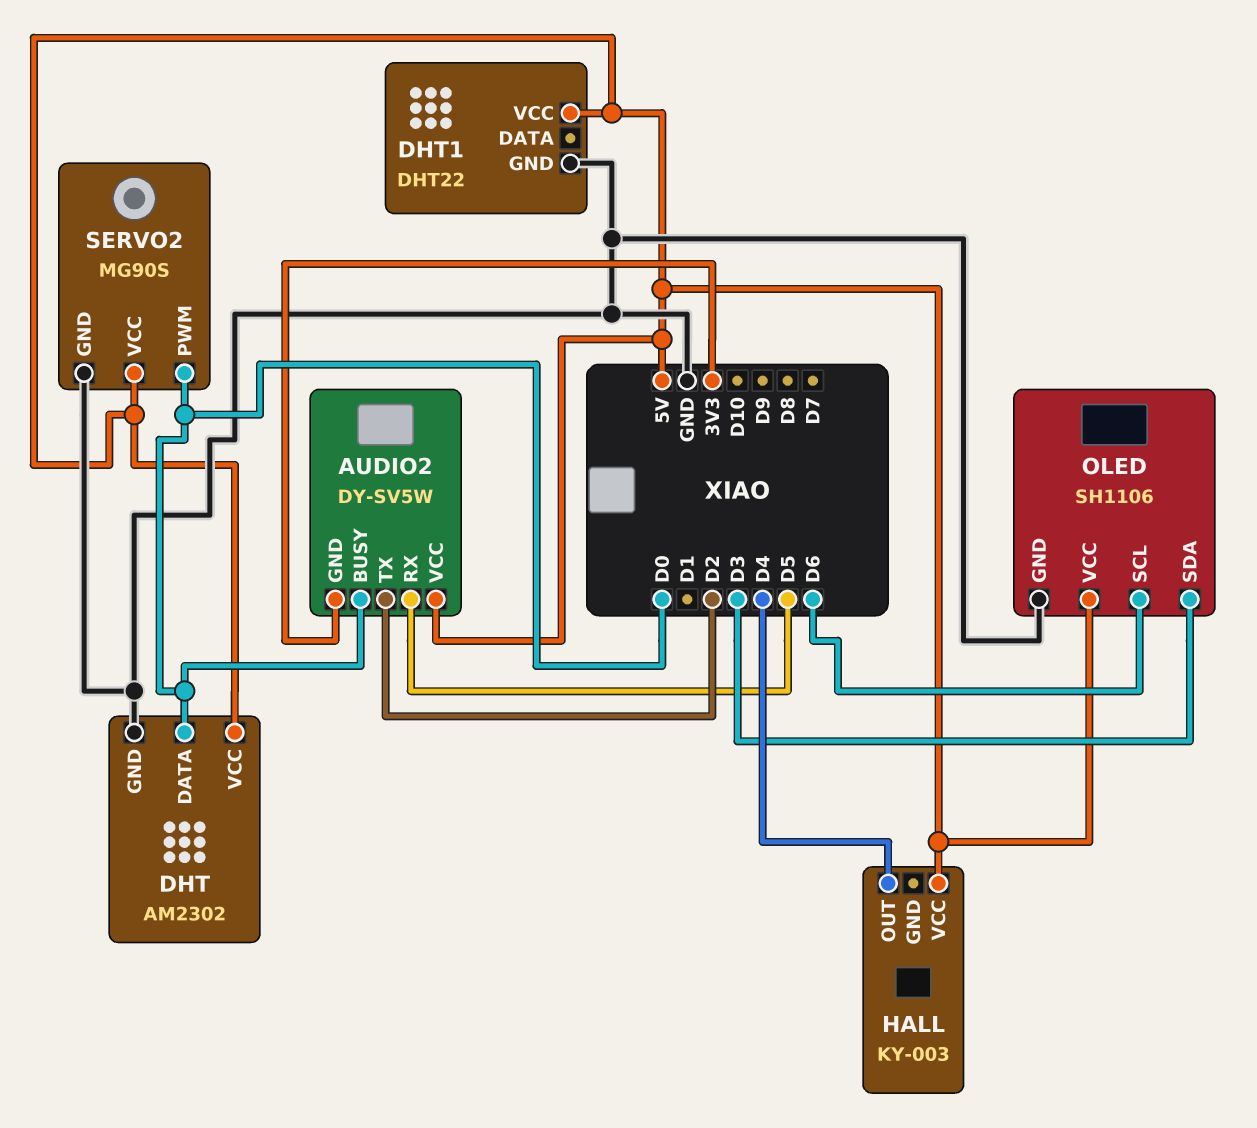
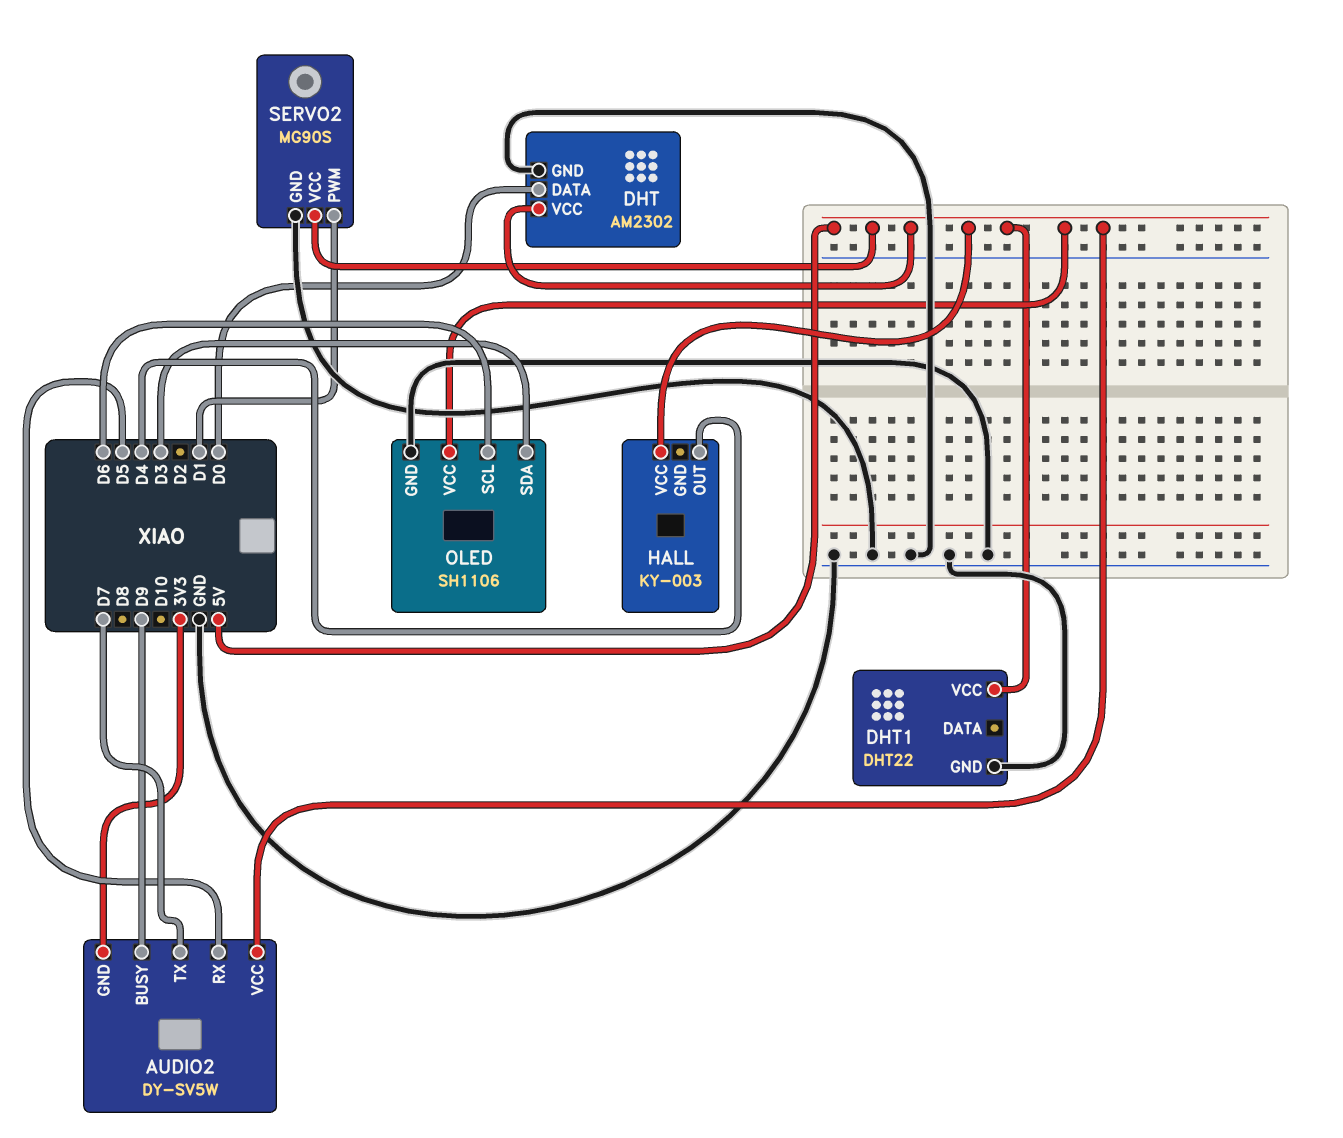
AUDIO2 pin BUSY: D0 -> D9
AUDIO2 pin TX: D2 -> D7
SERVO2 pin PWM: D0 -> D1

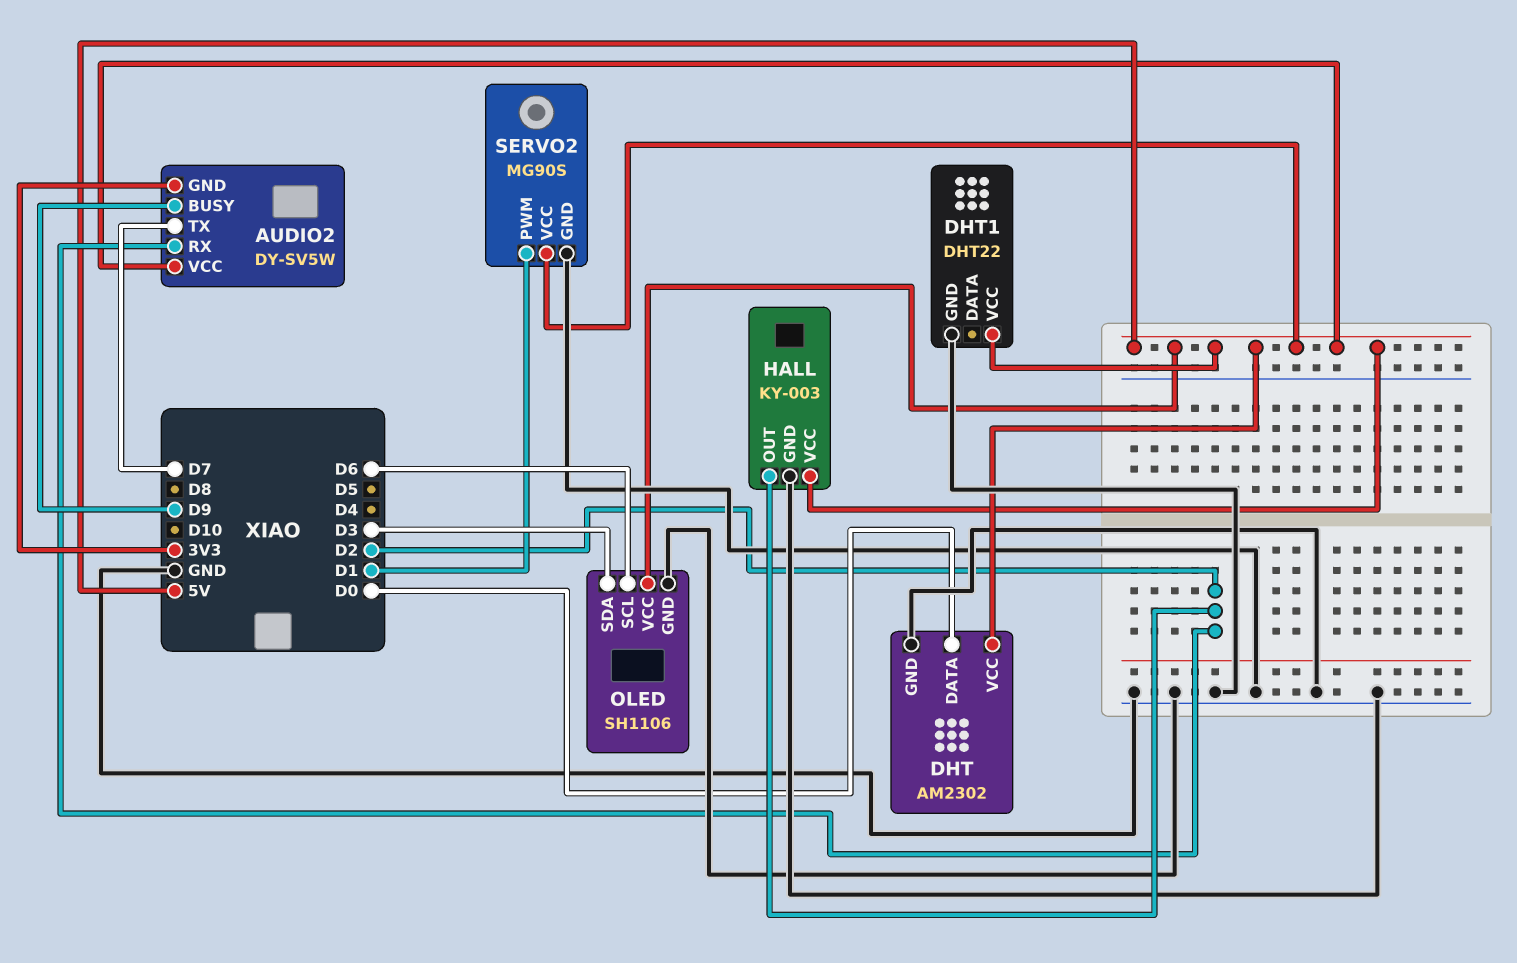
AUDIO2 pin RX: D5 -> D2
HALL pin GND: none -> GND
HALL pin OUT: D4 -> D2

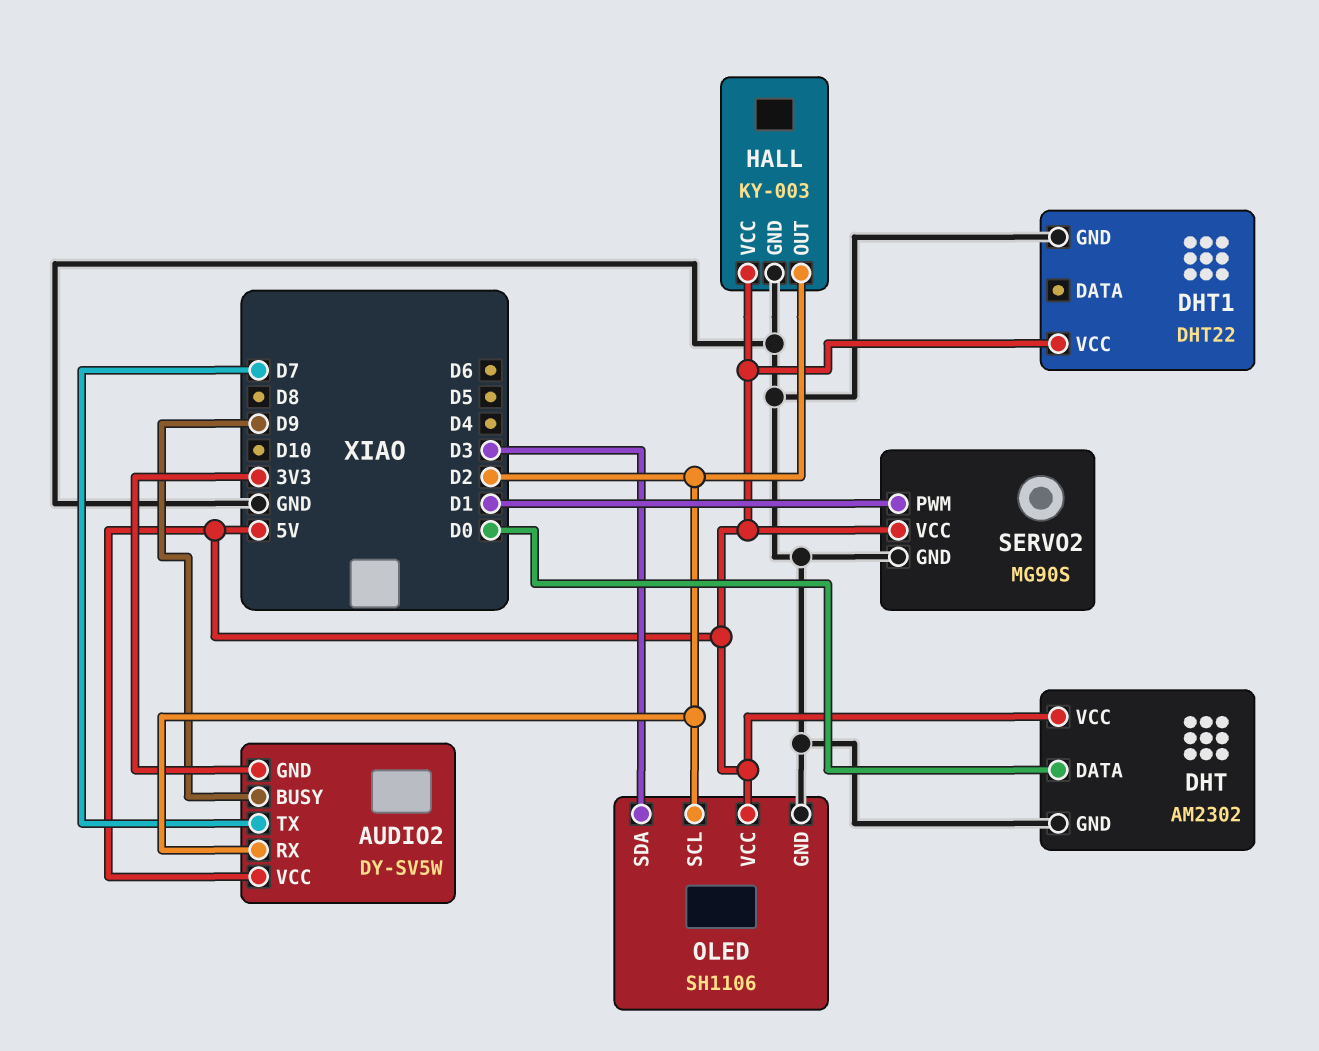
OLED pin SCL: D6 -> D2

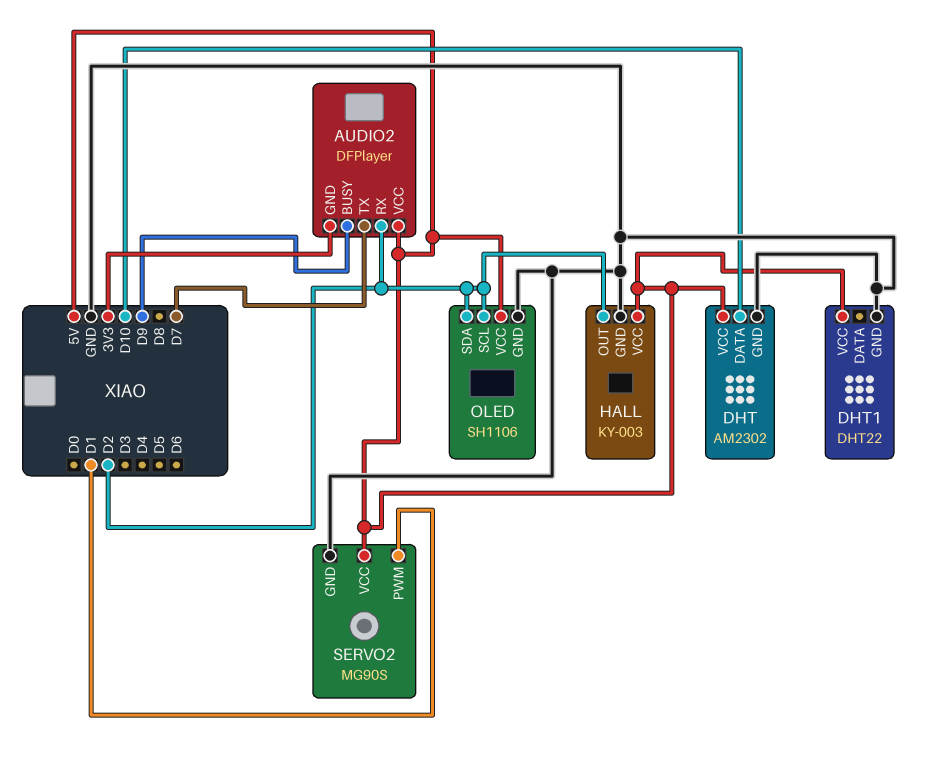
AUDIO2: DY-SV5W -> DFPlayer
DHT pin DATA: D0 -> D10
OLED pin SDA: D3 -> D2

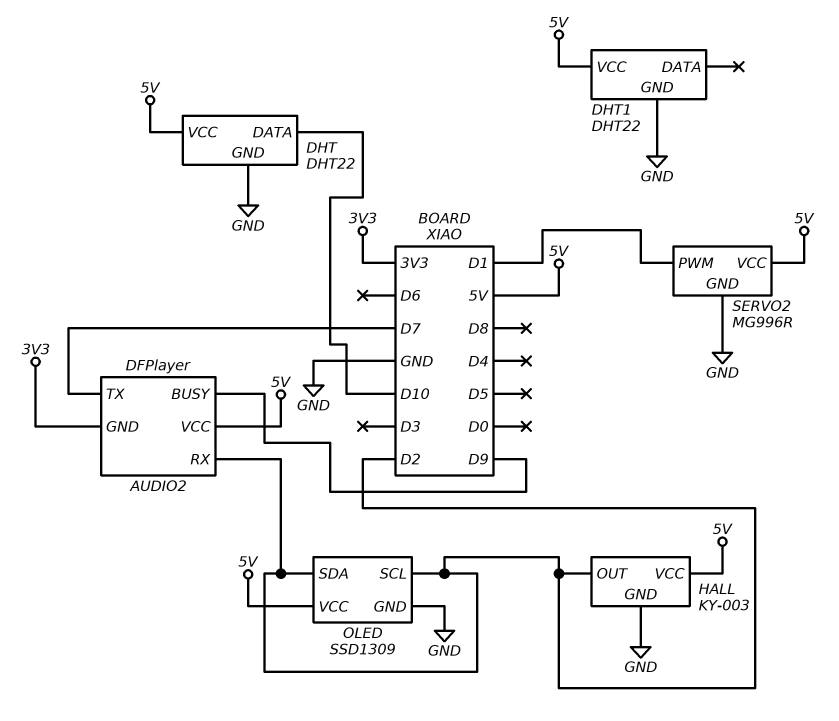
DHT: AM2302 -> DHT22
OLED: SH1106 -> SSD1309
SERVO2: MG90S -> MG996R

